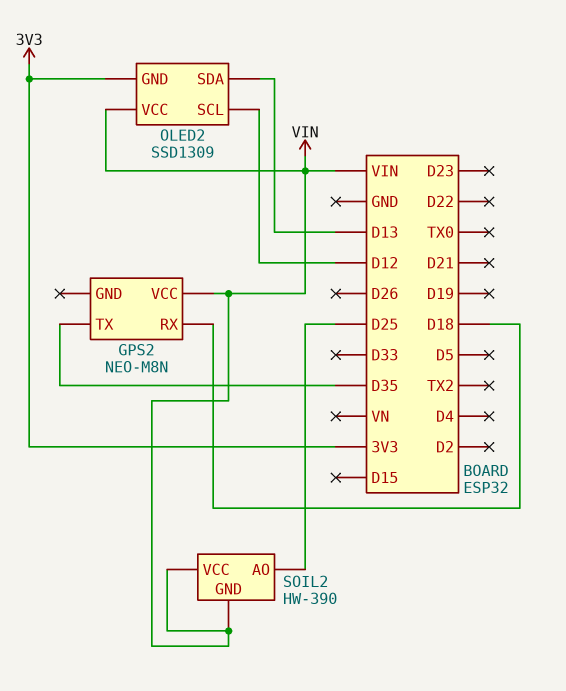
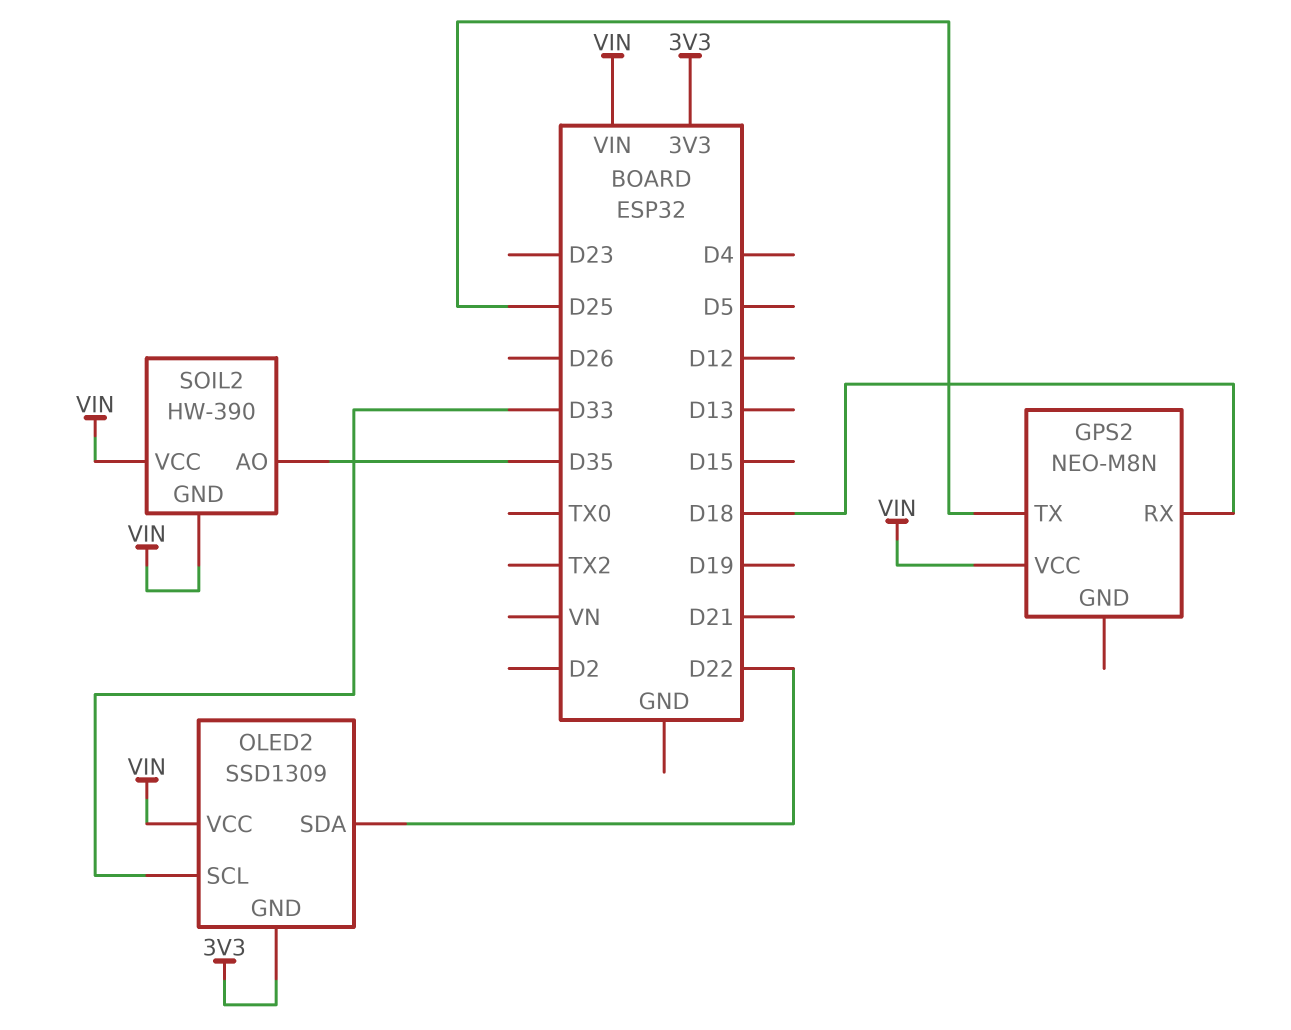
GPS2 pin TX: D35 -> D25
OLED2 pin SCL: D12 -> D33
OLED2 pin SDA: D13 -> D22
SOIL2 pin AO: D25 -> D35

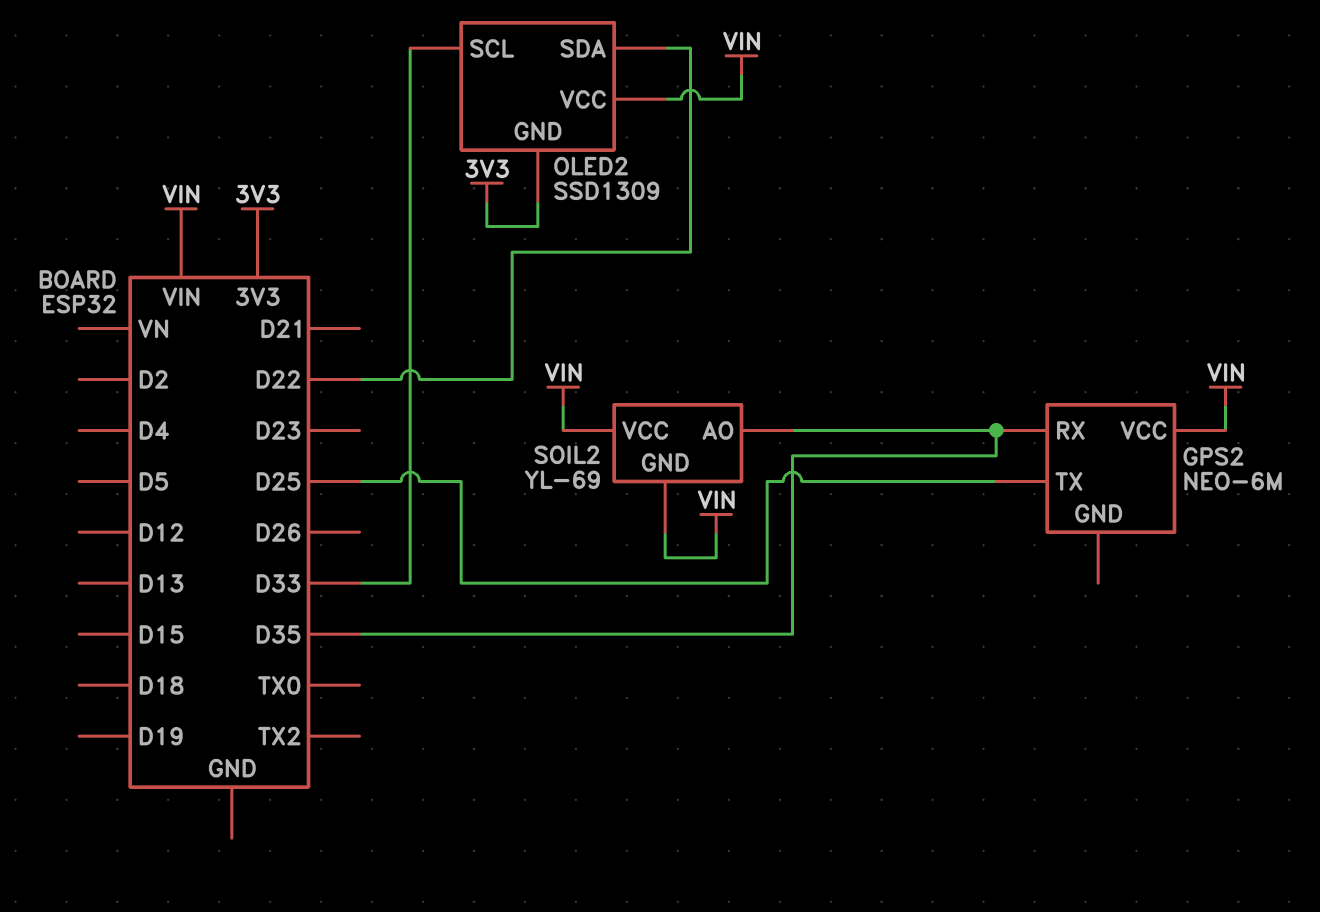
GPS2: NEO-M8N -> NEO-6M
GPS2 pin RX: D18 -> D35
SOIL2: HW-390 -> YL-69

